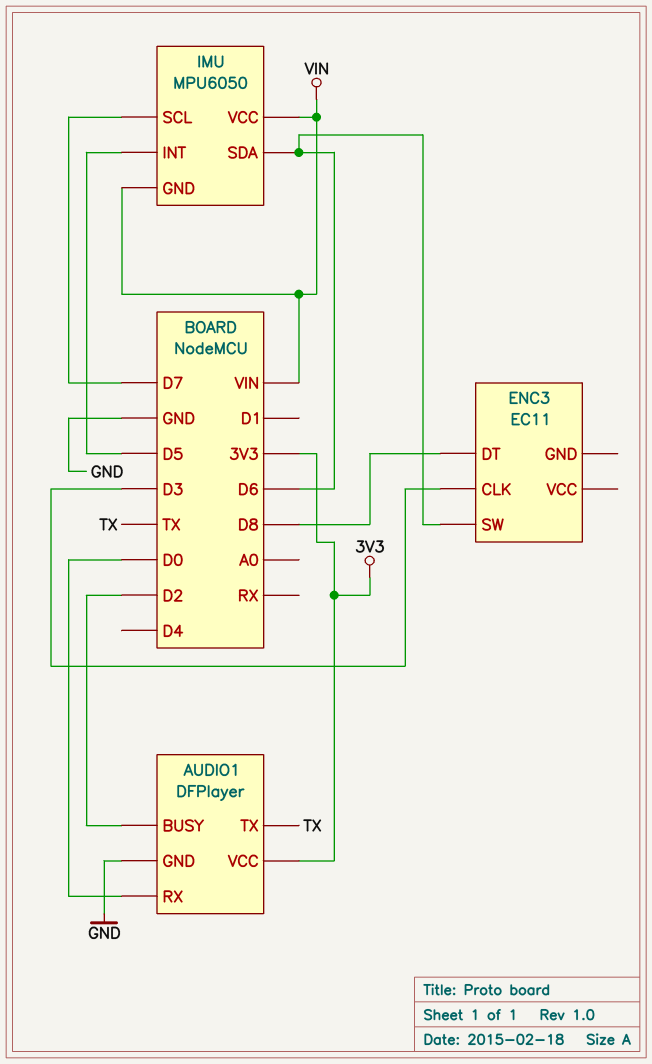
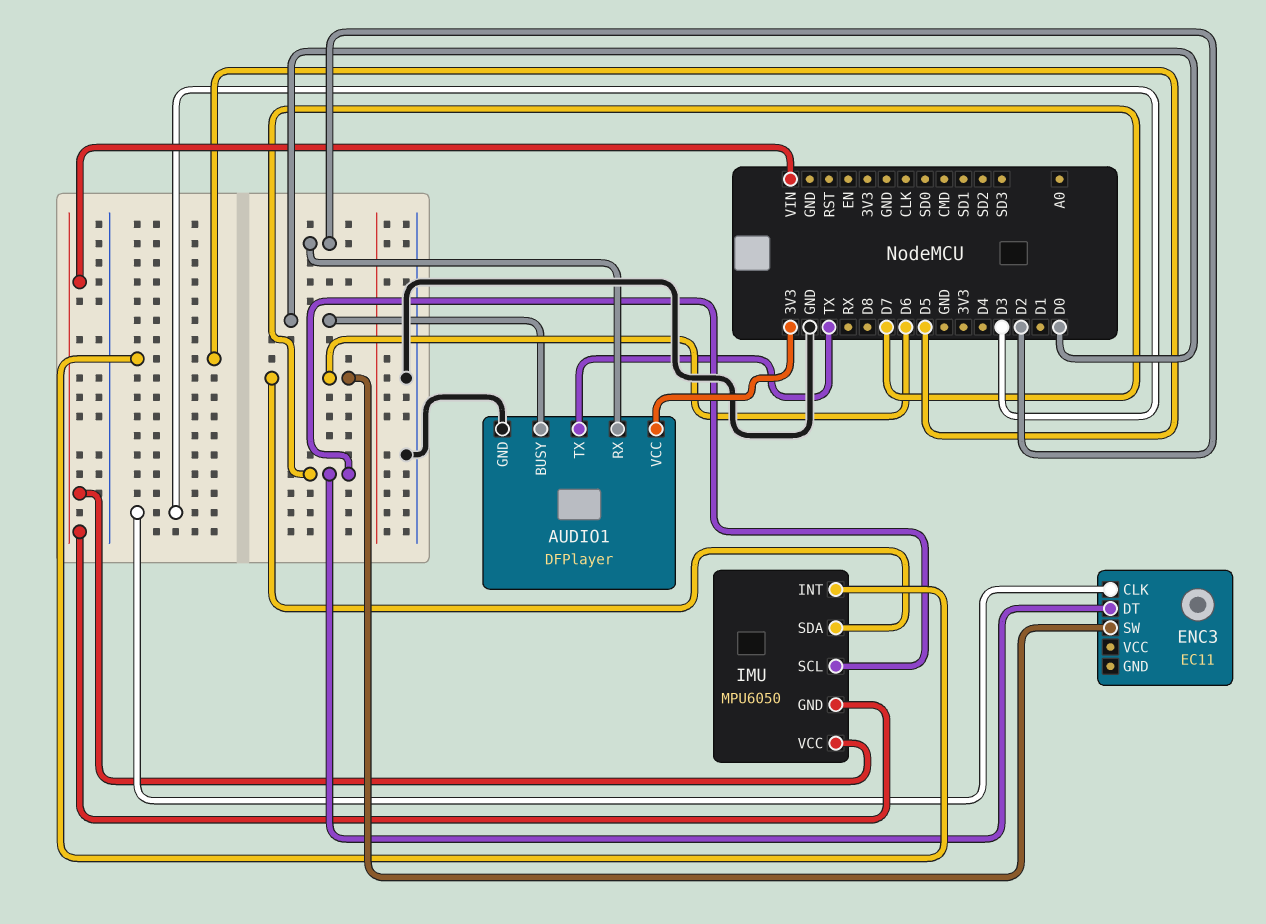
AUDIO1 pin BUSY: D2 -> D0
AUDIO1 pin RX: D0 -> D2
ENC3 pin DT: D8 -> D7

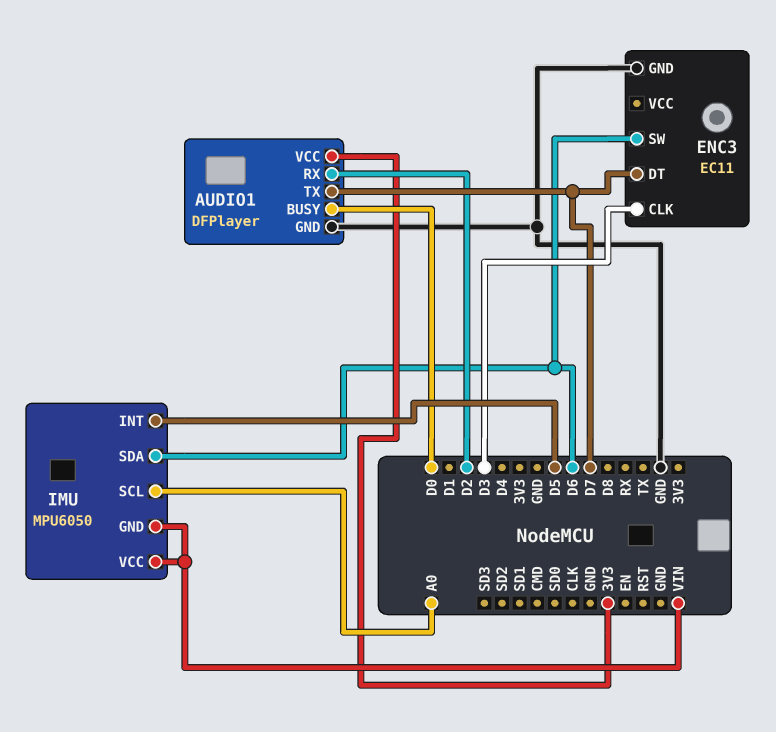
AUDIO1 pin TX: TX -> D7
ENC3 pin GND: none -> GND
IMU pin SCL: D7 -> A0

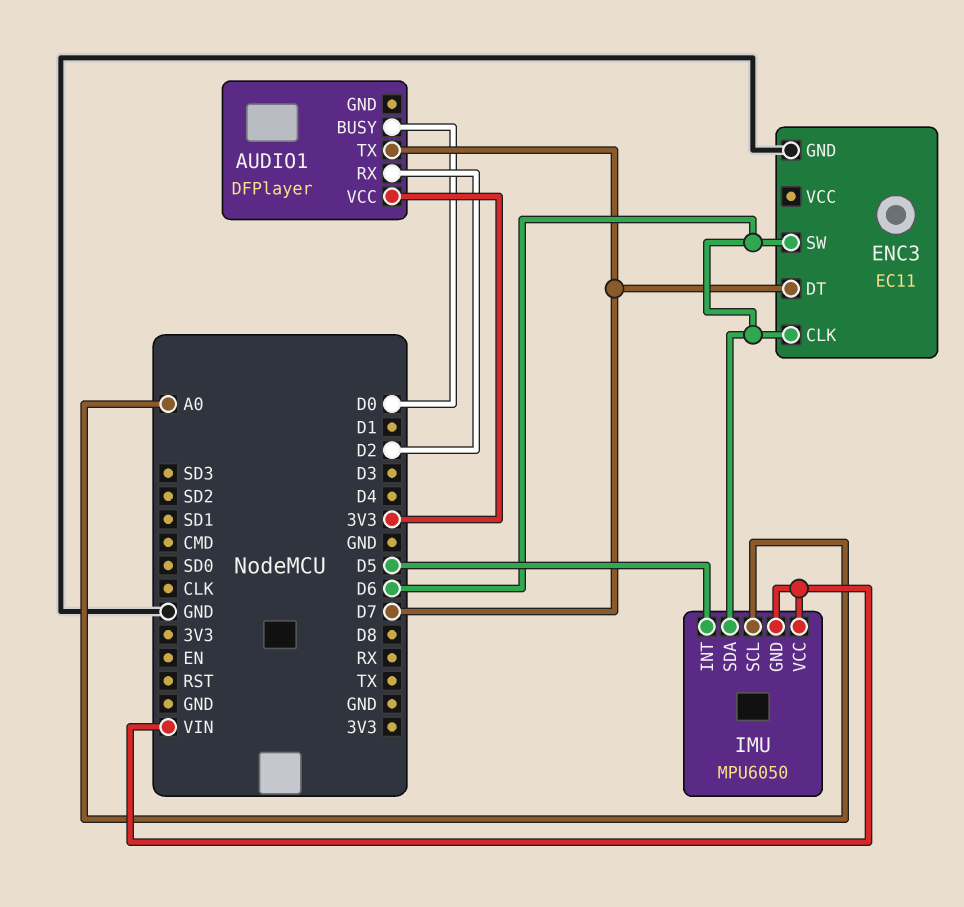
AUDIO1 pin GND: GND -> none
ENC3 pin CLK: D3 -> D6

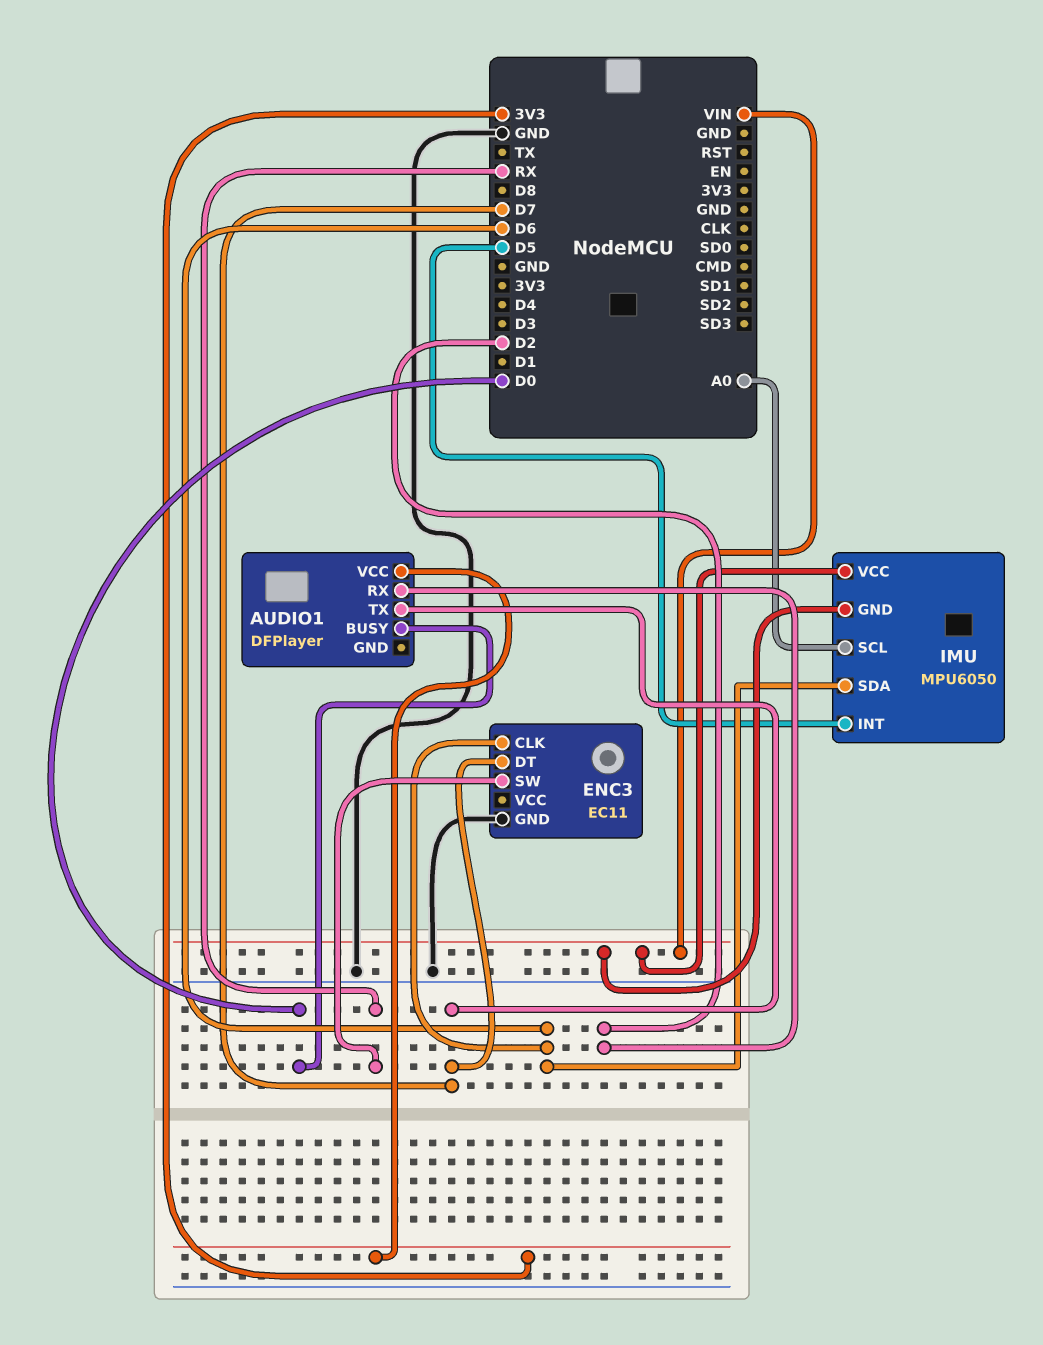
ENC3 pin SW: D6 -> RX

